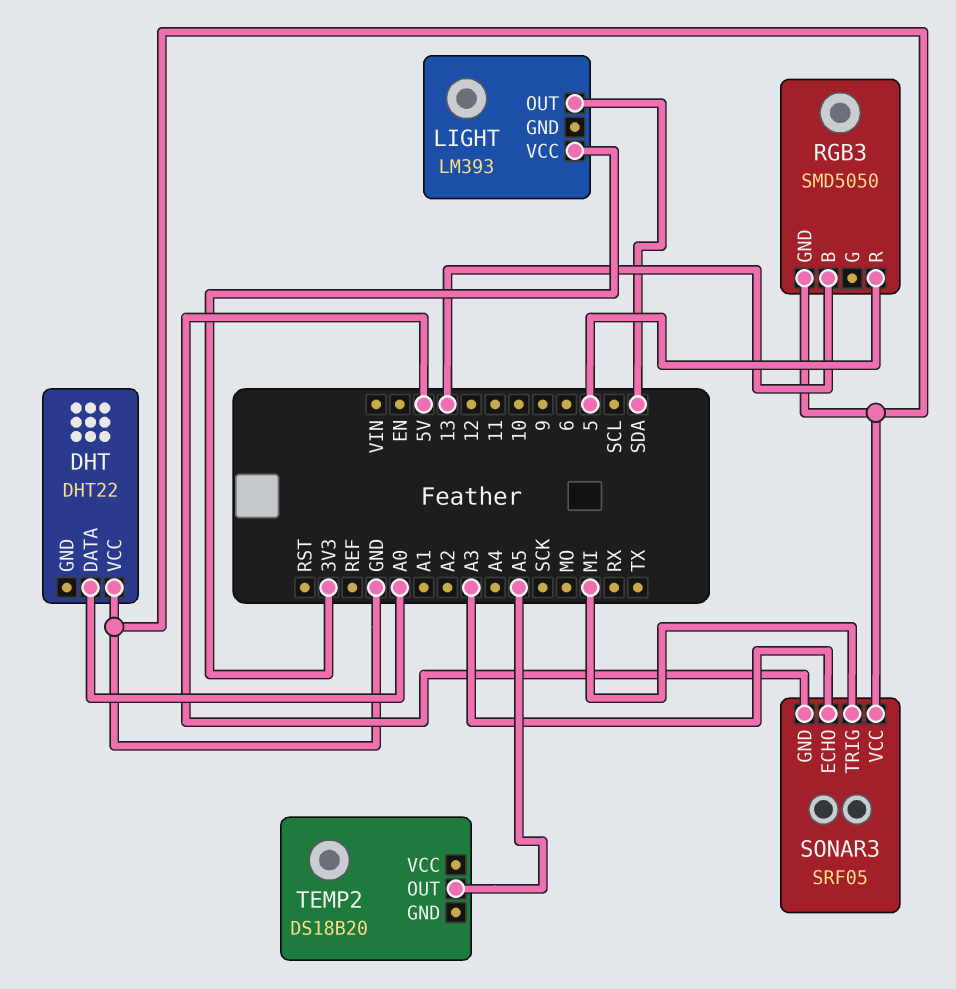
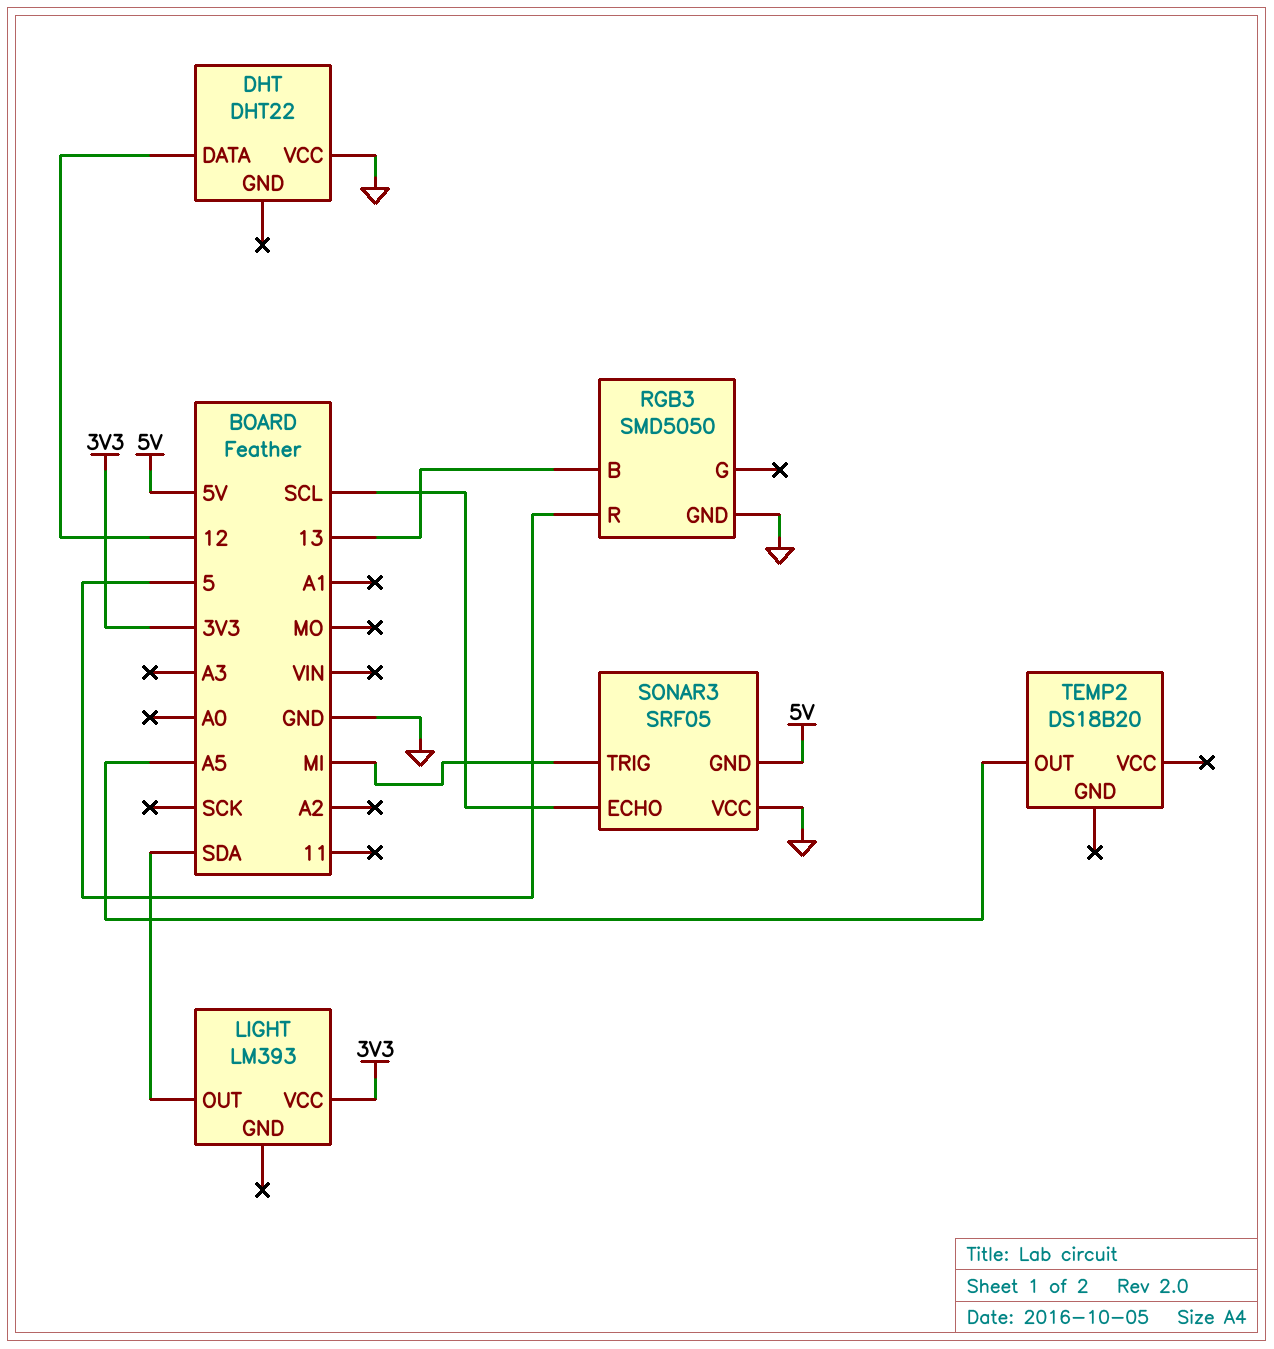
DHT pin DATA: A0 -> 12
SONAR3 pin ECHO: A3 -> SCL

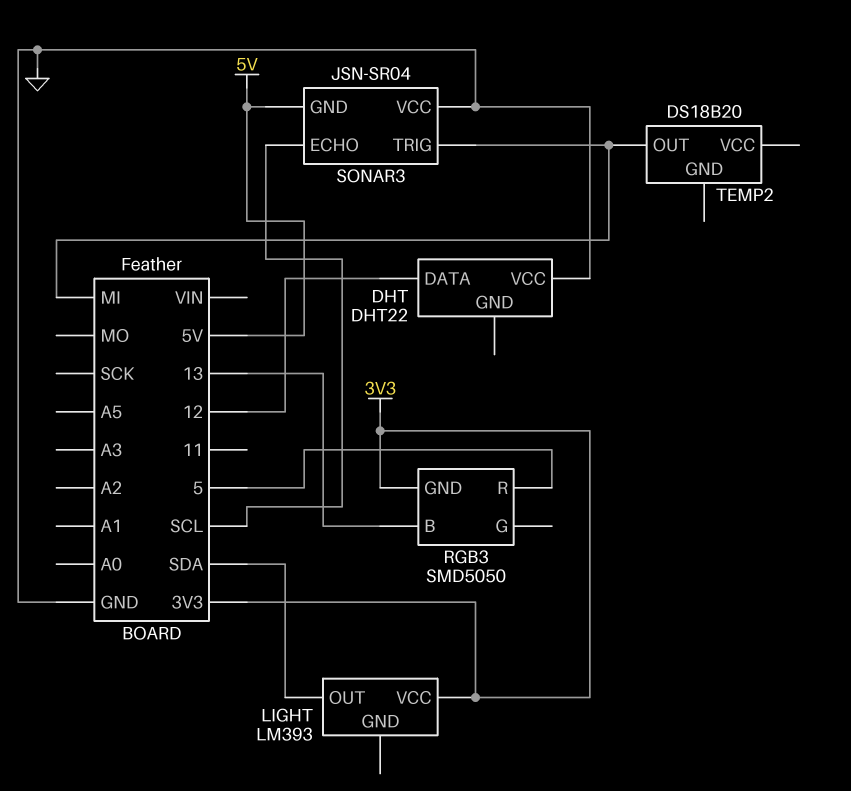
RGB3 pin GND: GND -> 3V3
SONAR3: SRF05 -> JSN-SR04
TEMP2 pin OUT: A5 -> MI

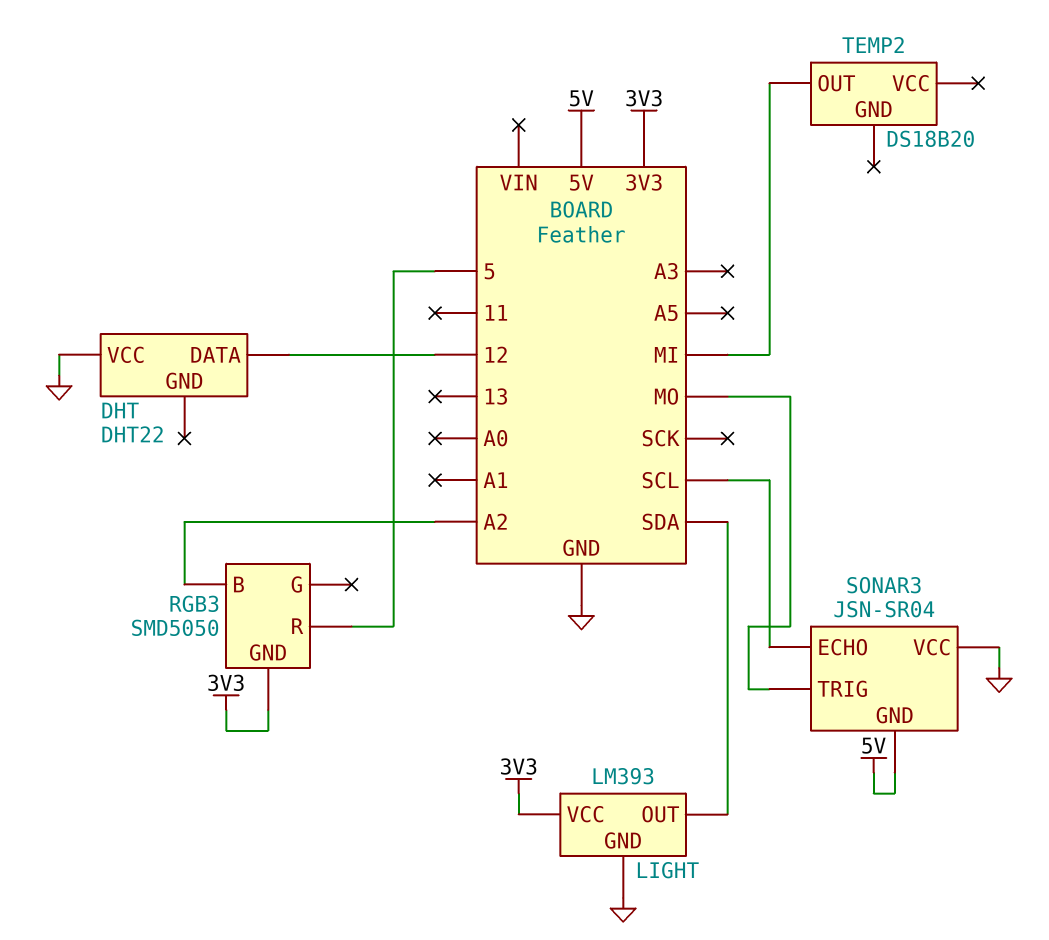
LIGHT pin GND: none -> GND
RGB3 pin B: 13 -> A2
SONAR3 pin TRIG: MI -> MO

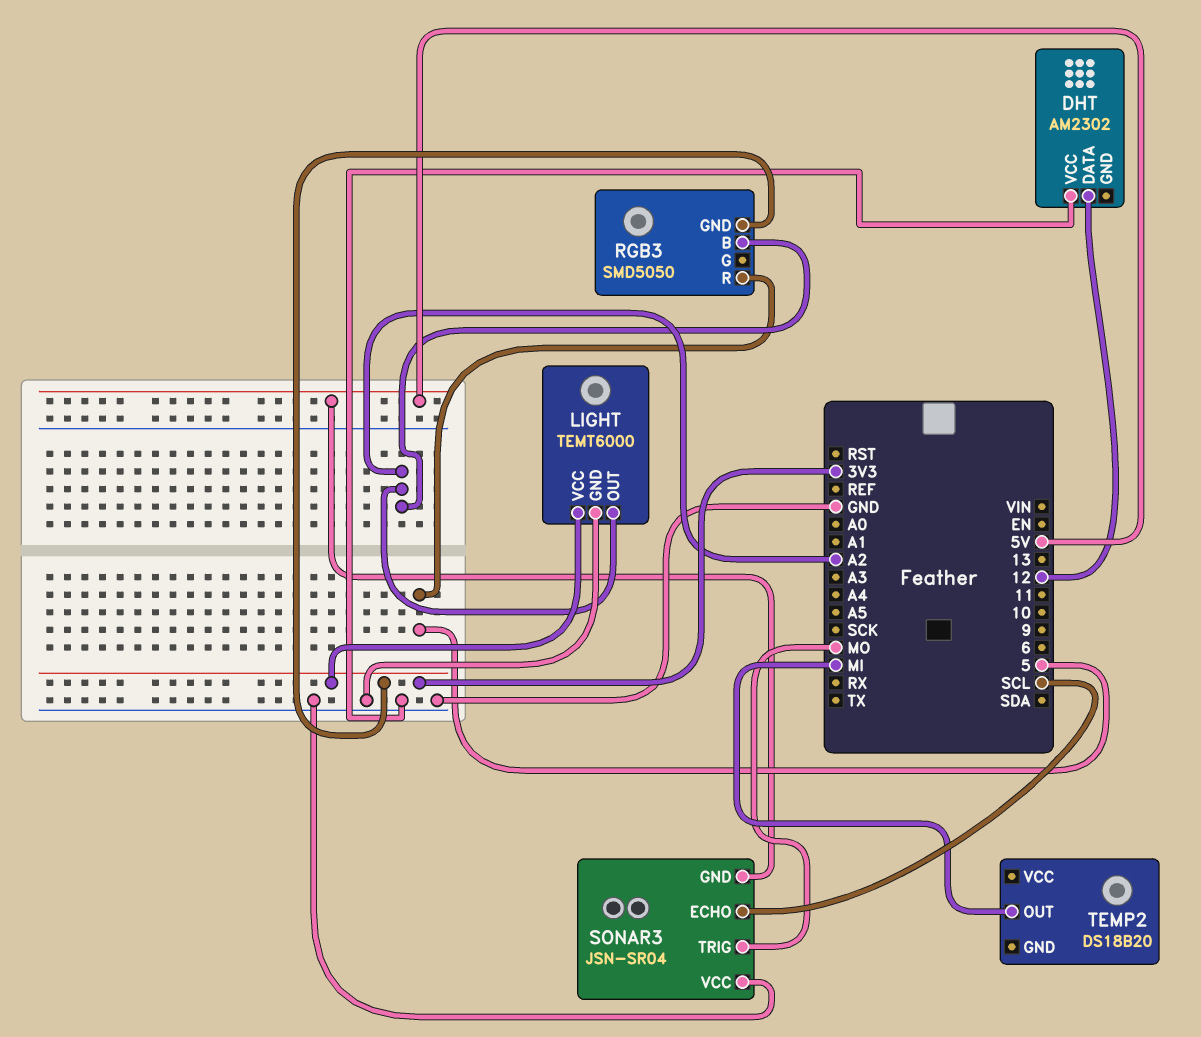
DHT: DHT22 -> AM2302
LIGHT: LM393 -> TEMT6000
LIGHT pin OUT: SDA -> A2

